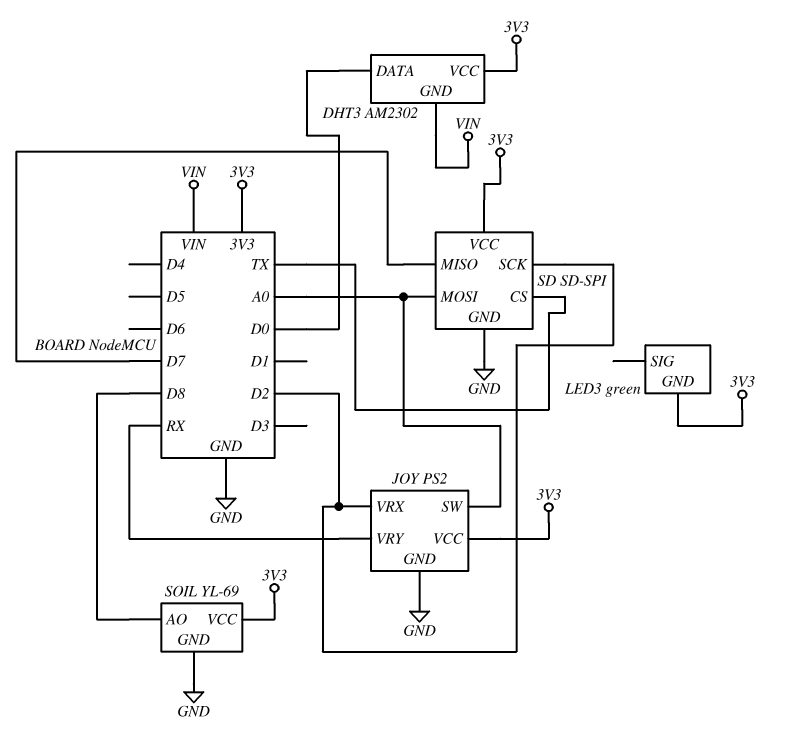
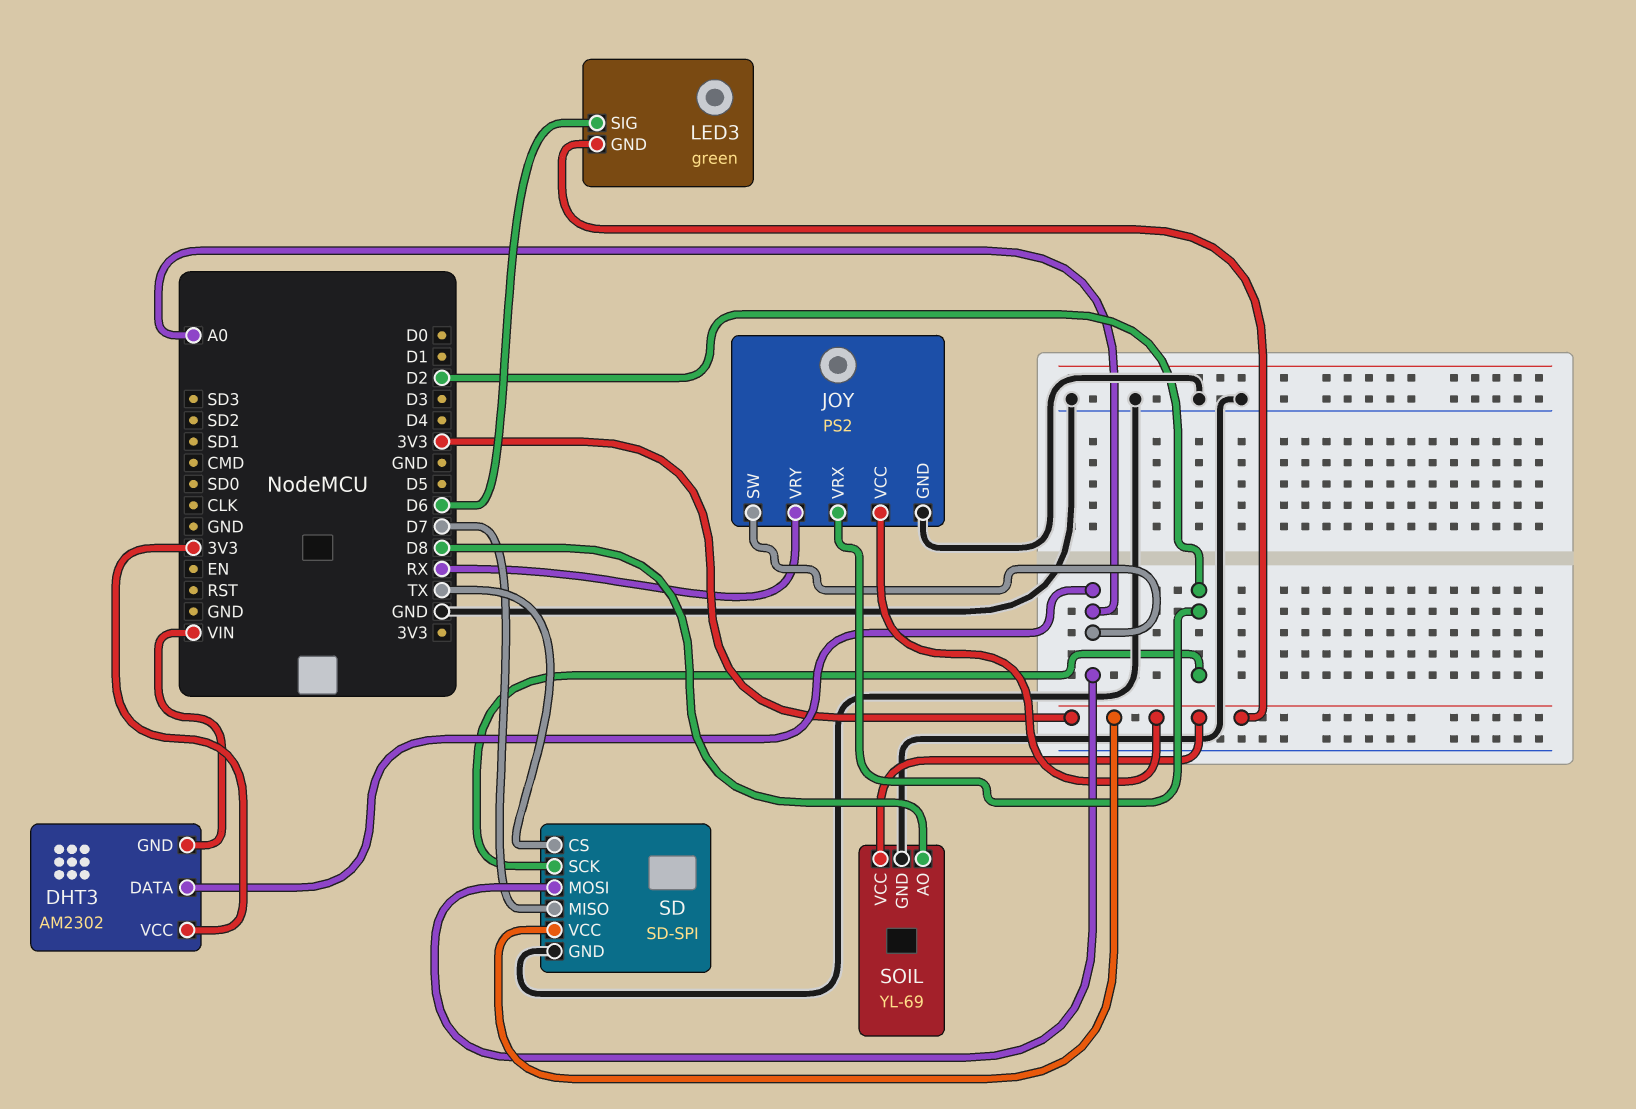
DHT3 pin DATA: D0 -> A0
LED3 pin SIG: none -> D6

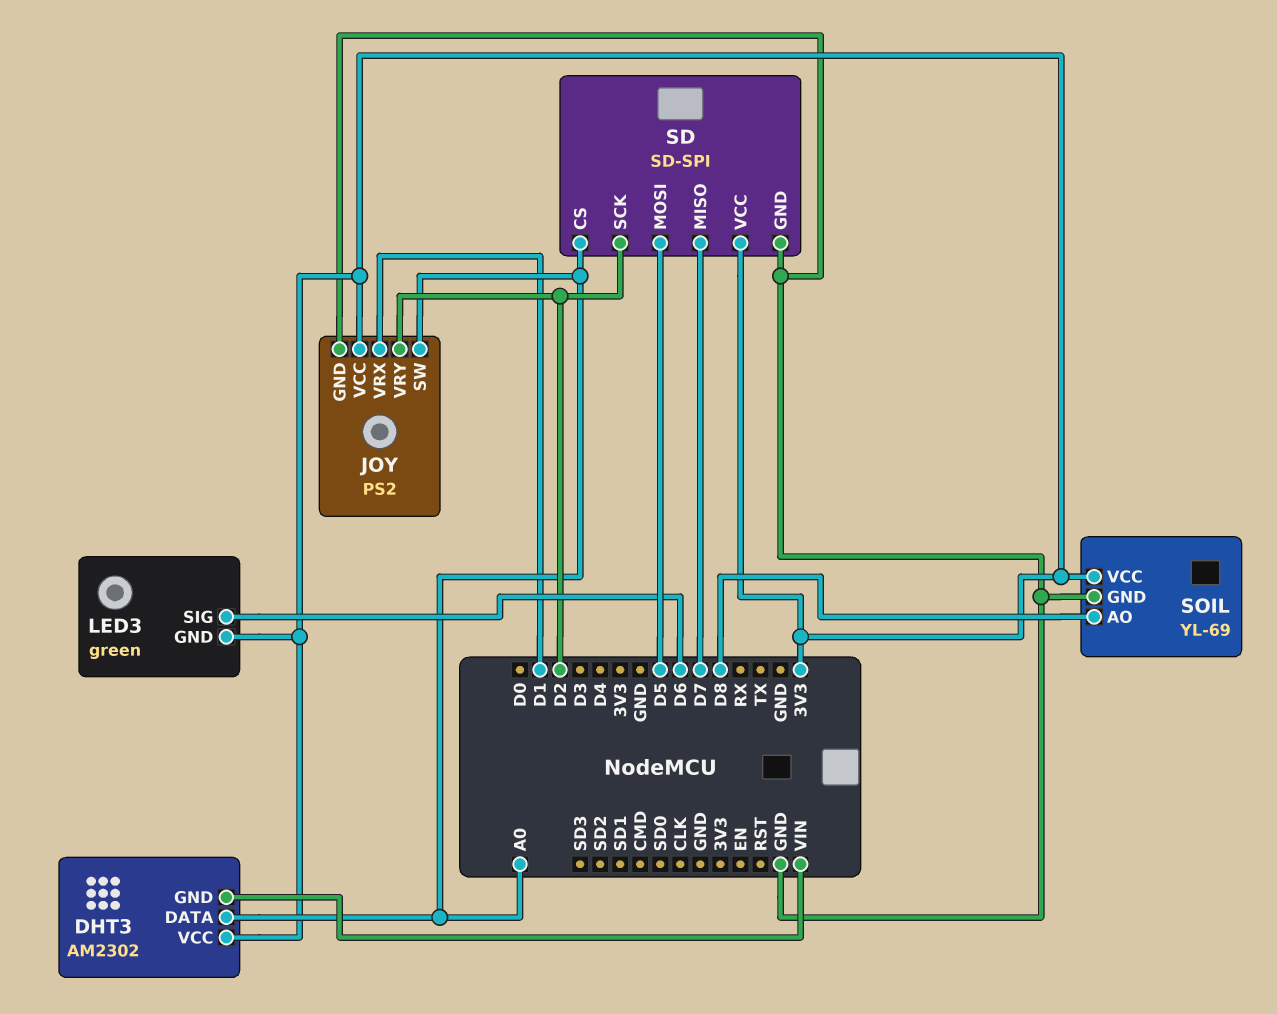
JOY pin VRX: D2 -> D1
JOY pin VRY: RX -> D2
SD pin CS: TX -> A0
SD pin MOSI: A0 -> D5

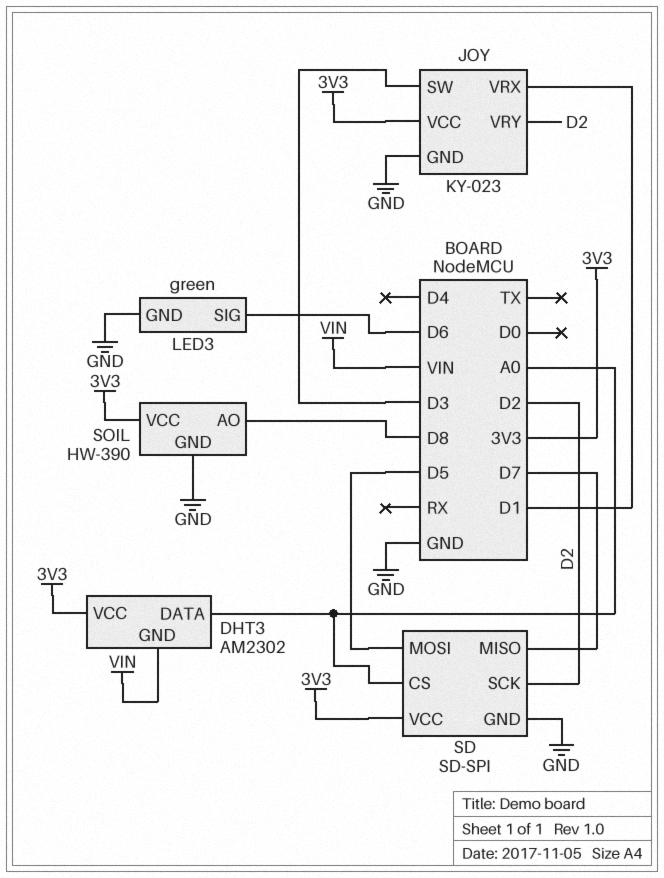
JOY: PS2 -> KY-023
JOY pin SW: A0 -> D3
LED3 pin GND: 3V3 -> GND
SOIL: YL-69 -> HW-390

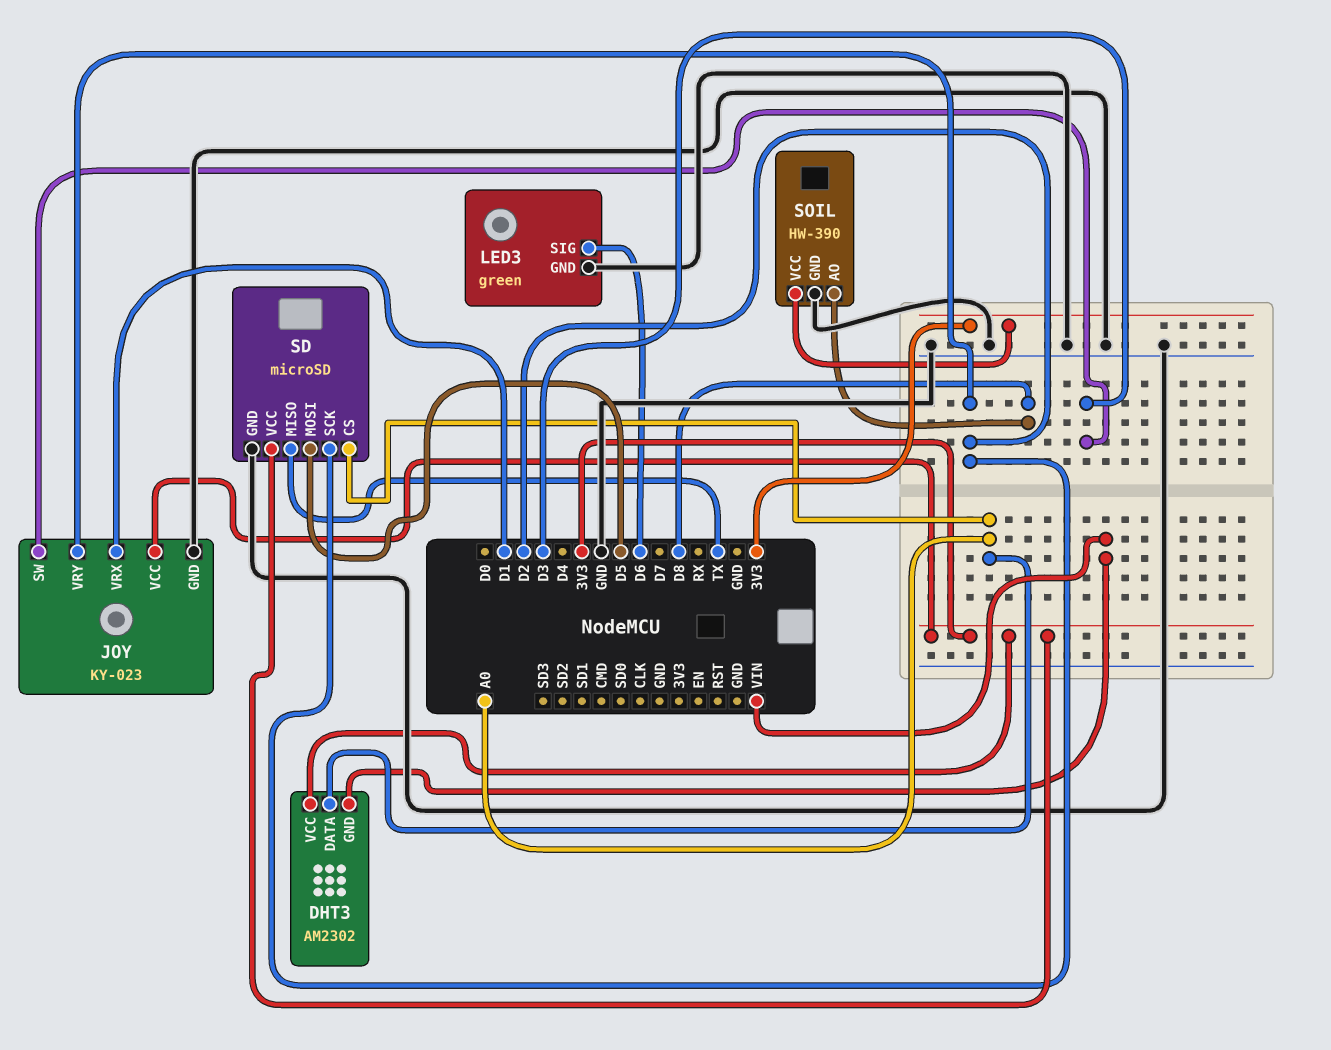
SD: SD-SPI -> microSD
SD pin MISO: D7 -> TX

